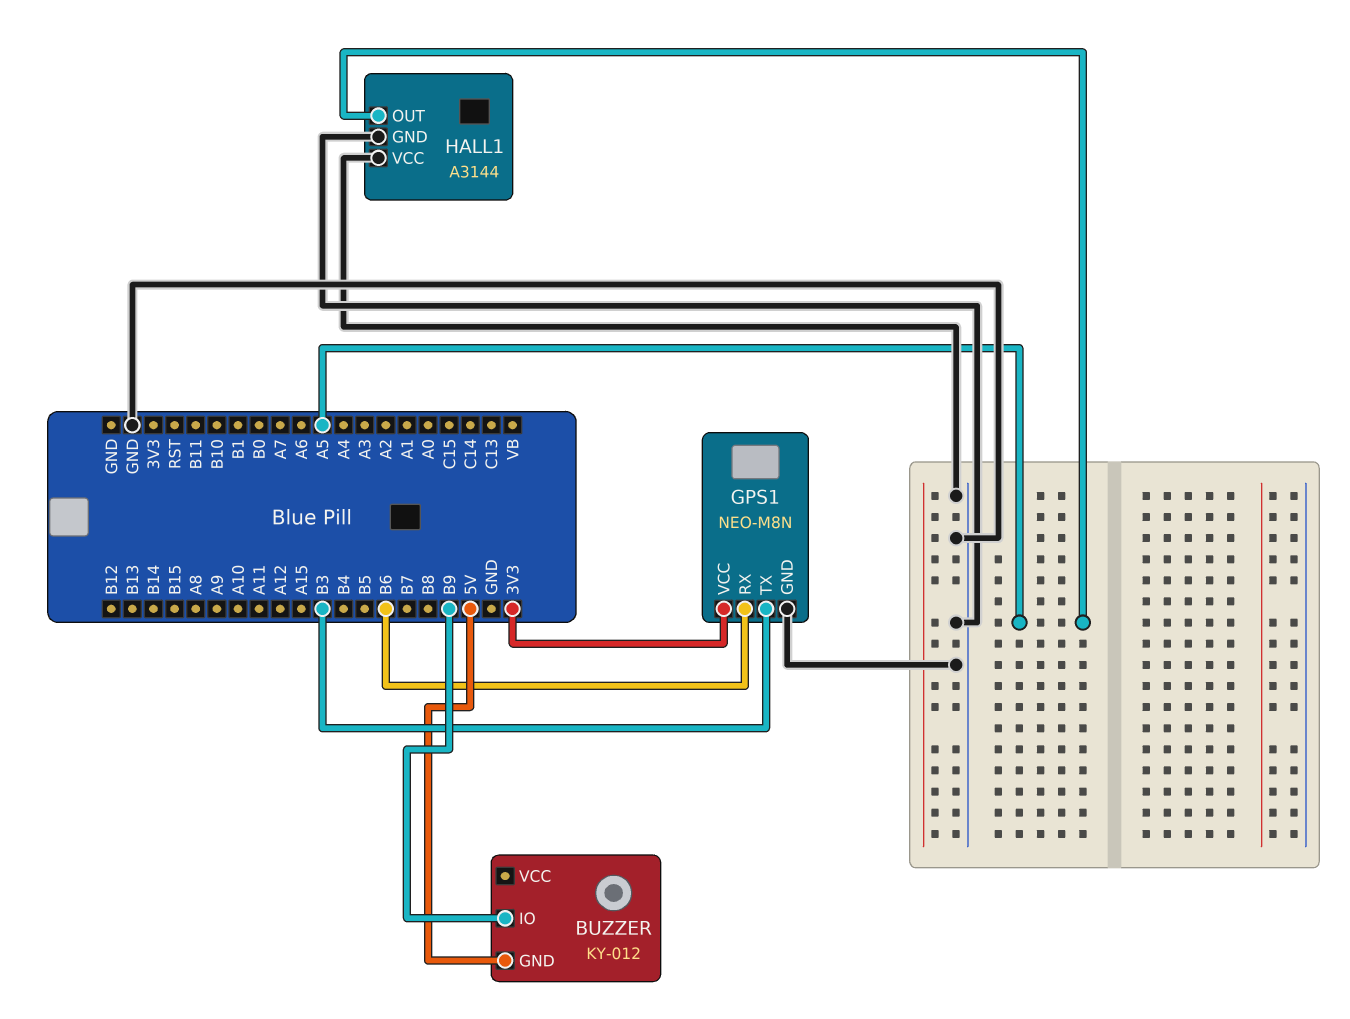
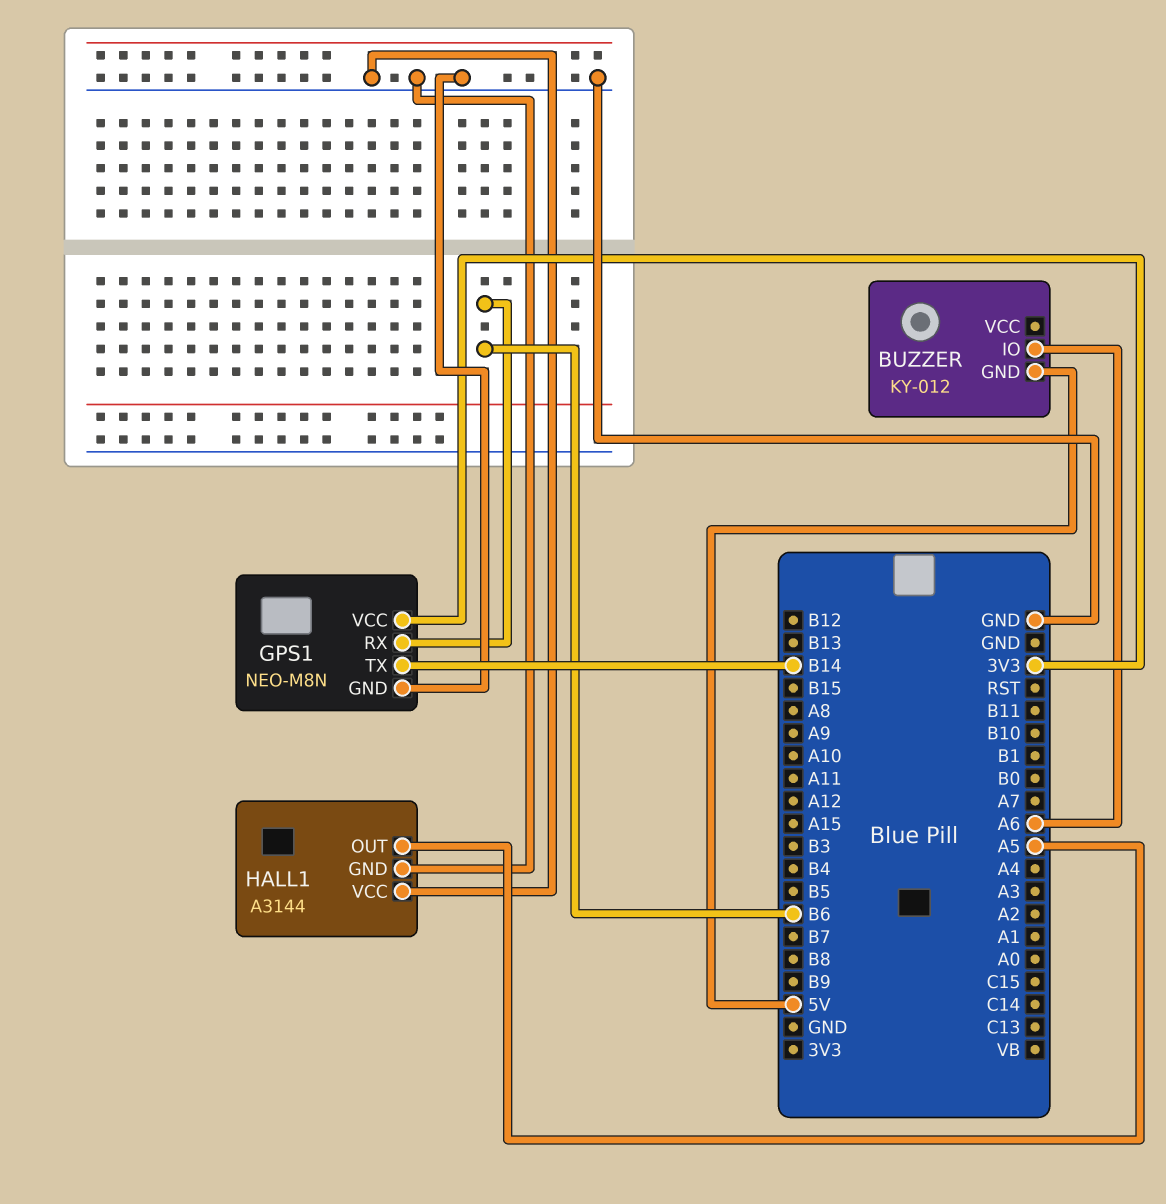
BUZZER pin IO: B9 -> A6
GPS1 pin TX: B3 -> B14

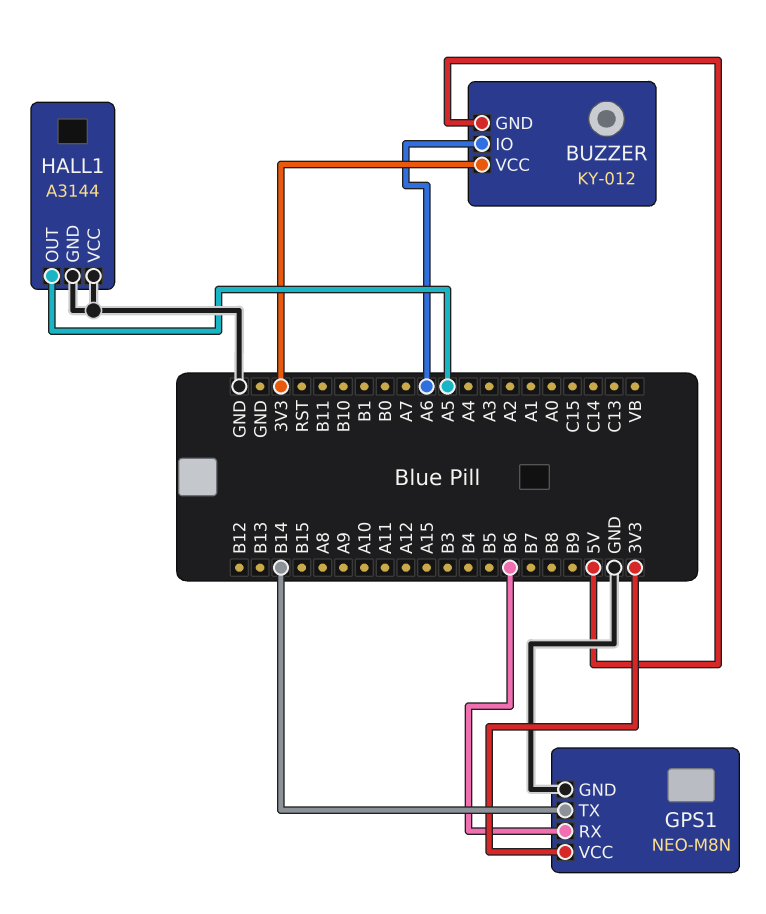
BUZZER pin VCC: none -> 3V3

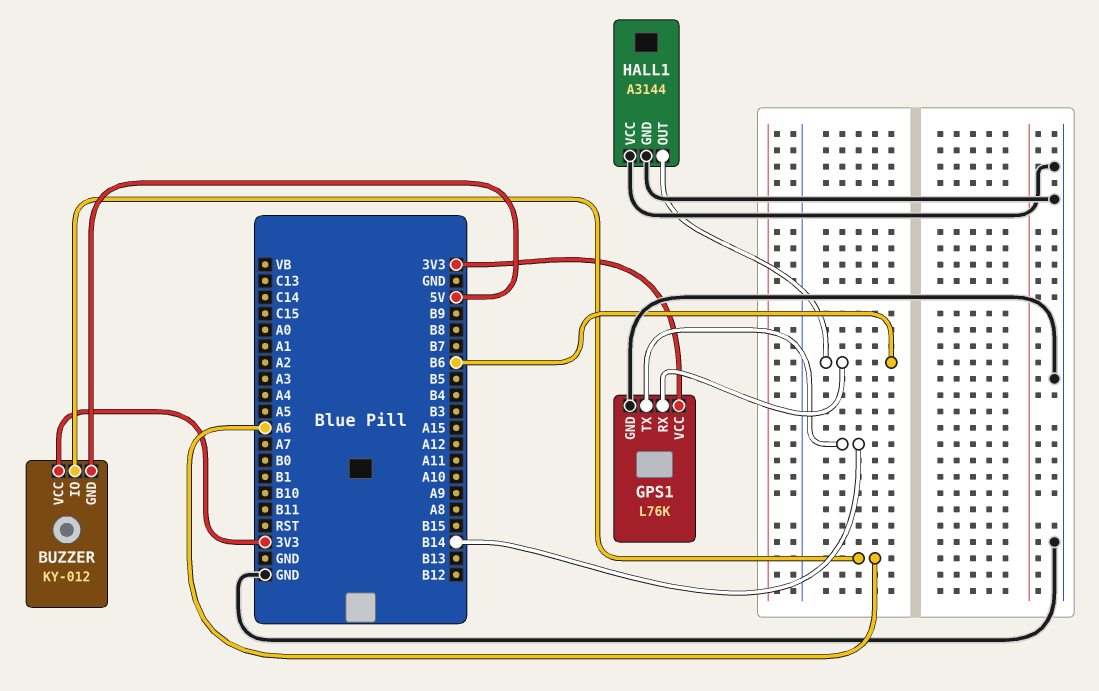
GPS1: NEO-M8N -> L76K
HALL1 pin OUT: A5 -> B6

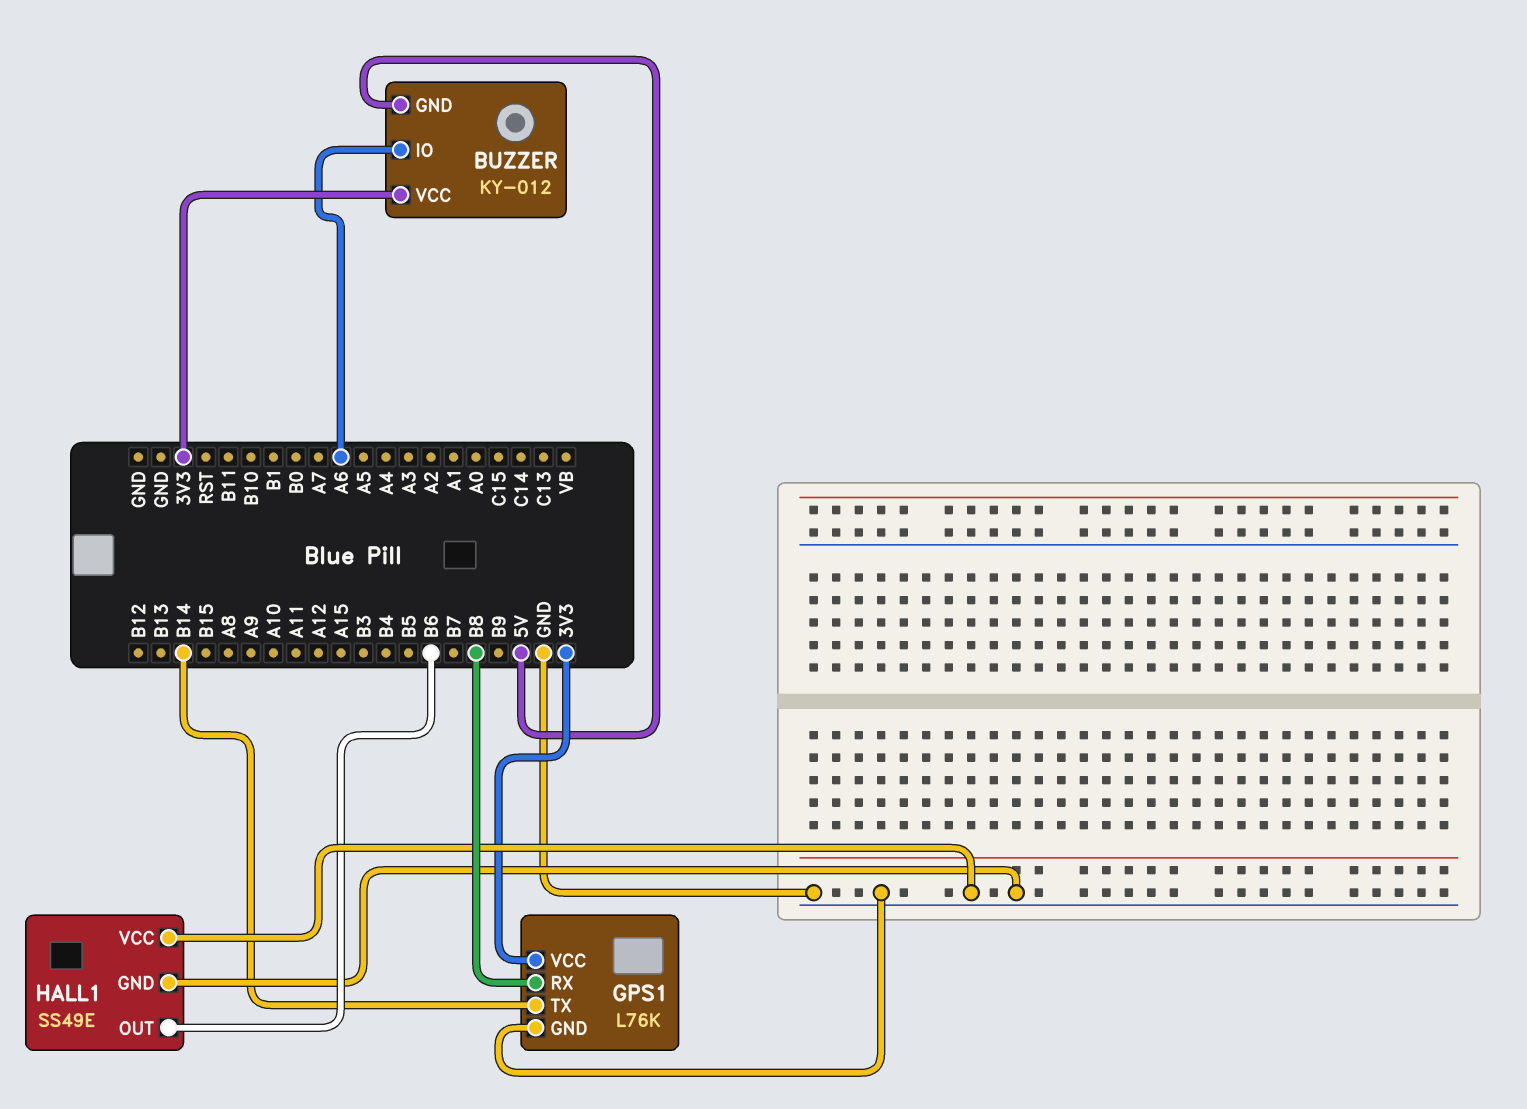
GPS1 pin RX: B6 -> B8
HALL1: A3144 -> SS49E

